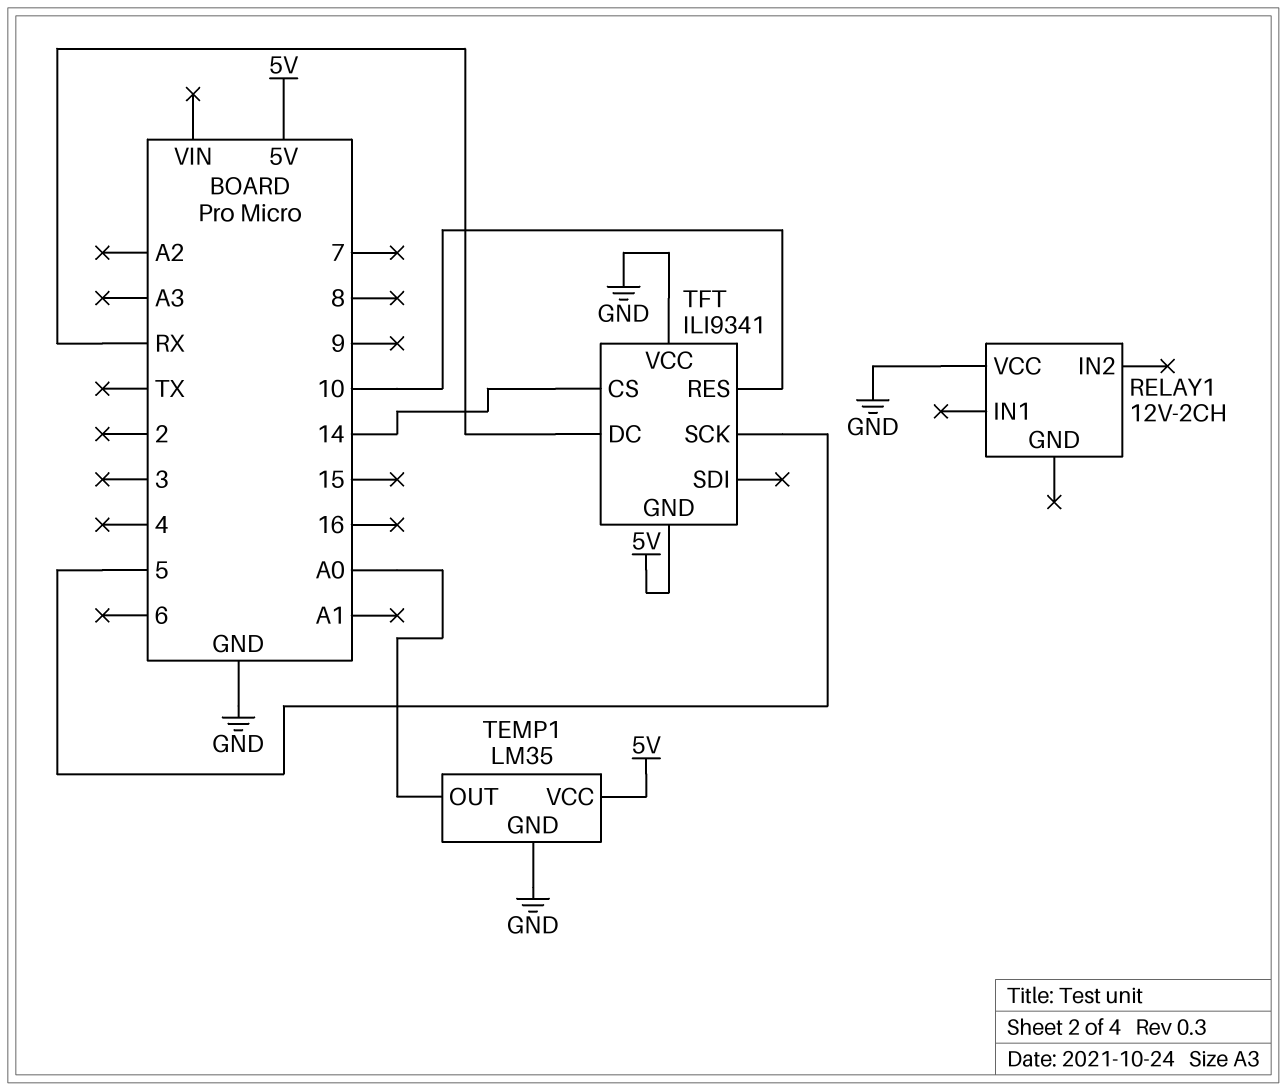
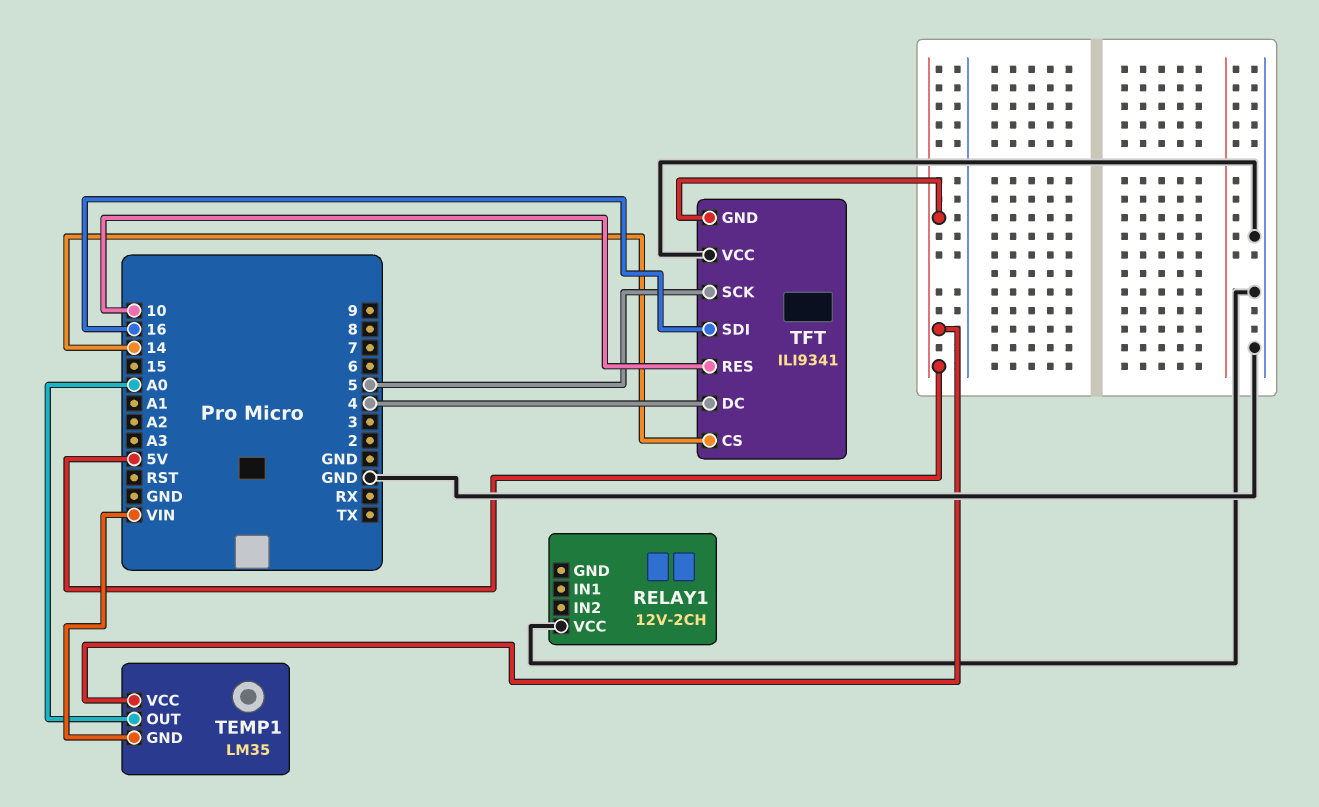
TEMP1 pin GND: GND -> VIN
TFT pin DC: RX -> 4
TFT pin SDI: none -> 16

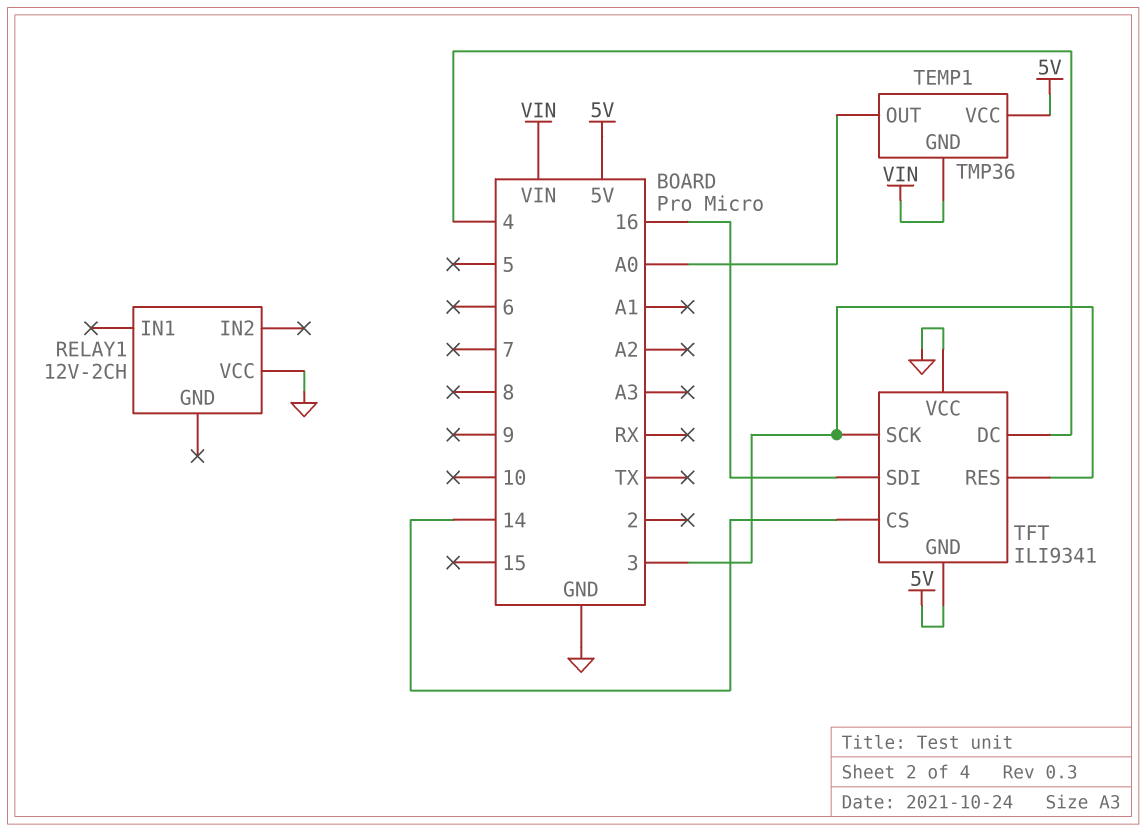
TEMP1: LM35 -> TMP36
TFT pin RES: 10 -> 3
TFT pin SCK: 5 -> 3

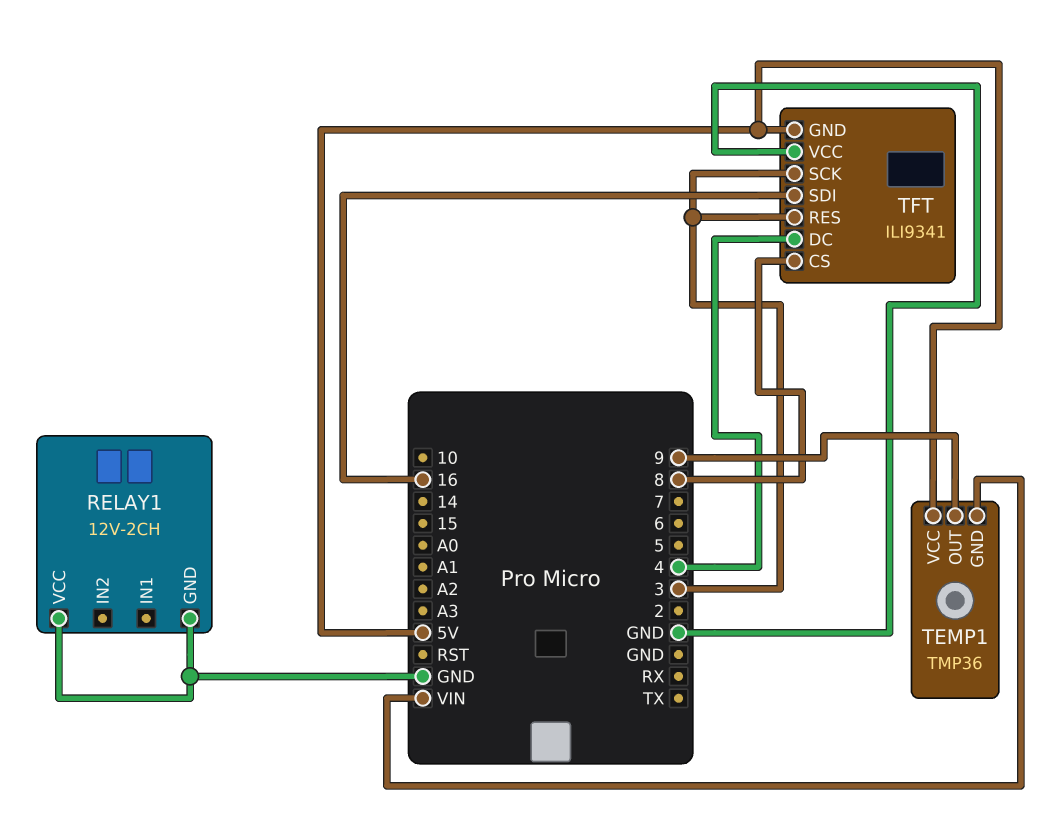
RELAY1 pin GND: none -> GND
TEMP1 pin OUT: A0 -> 9
TFT pin CS: 14 -> 8

